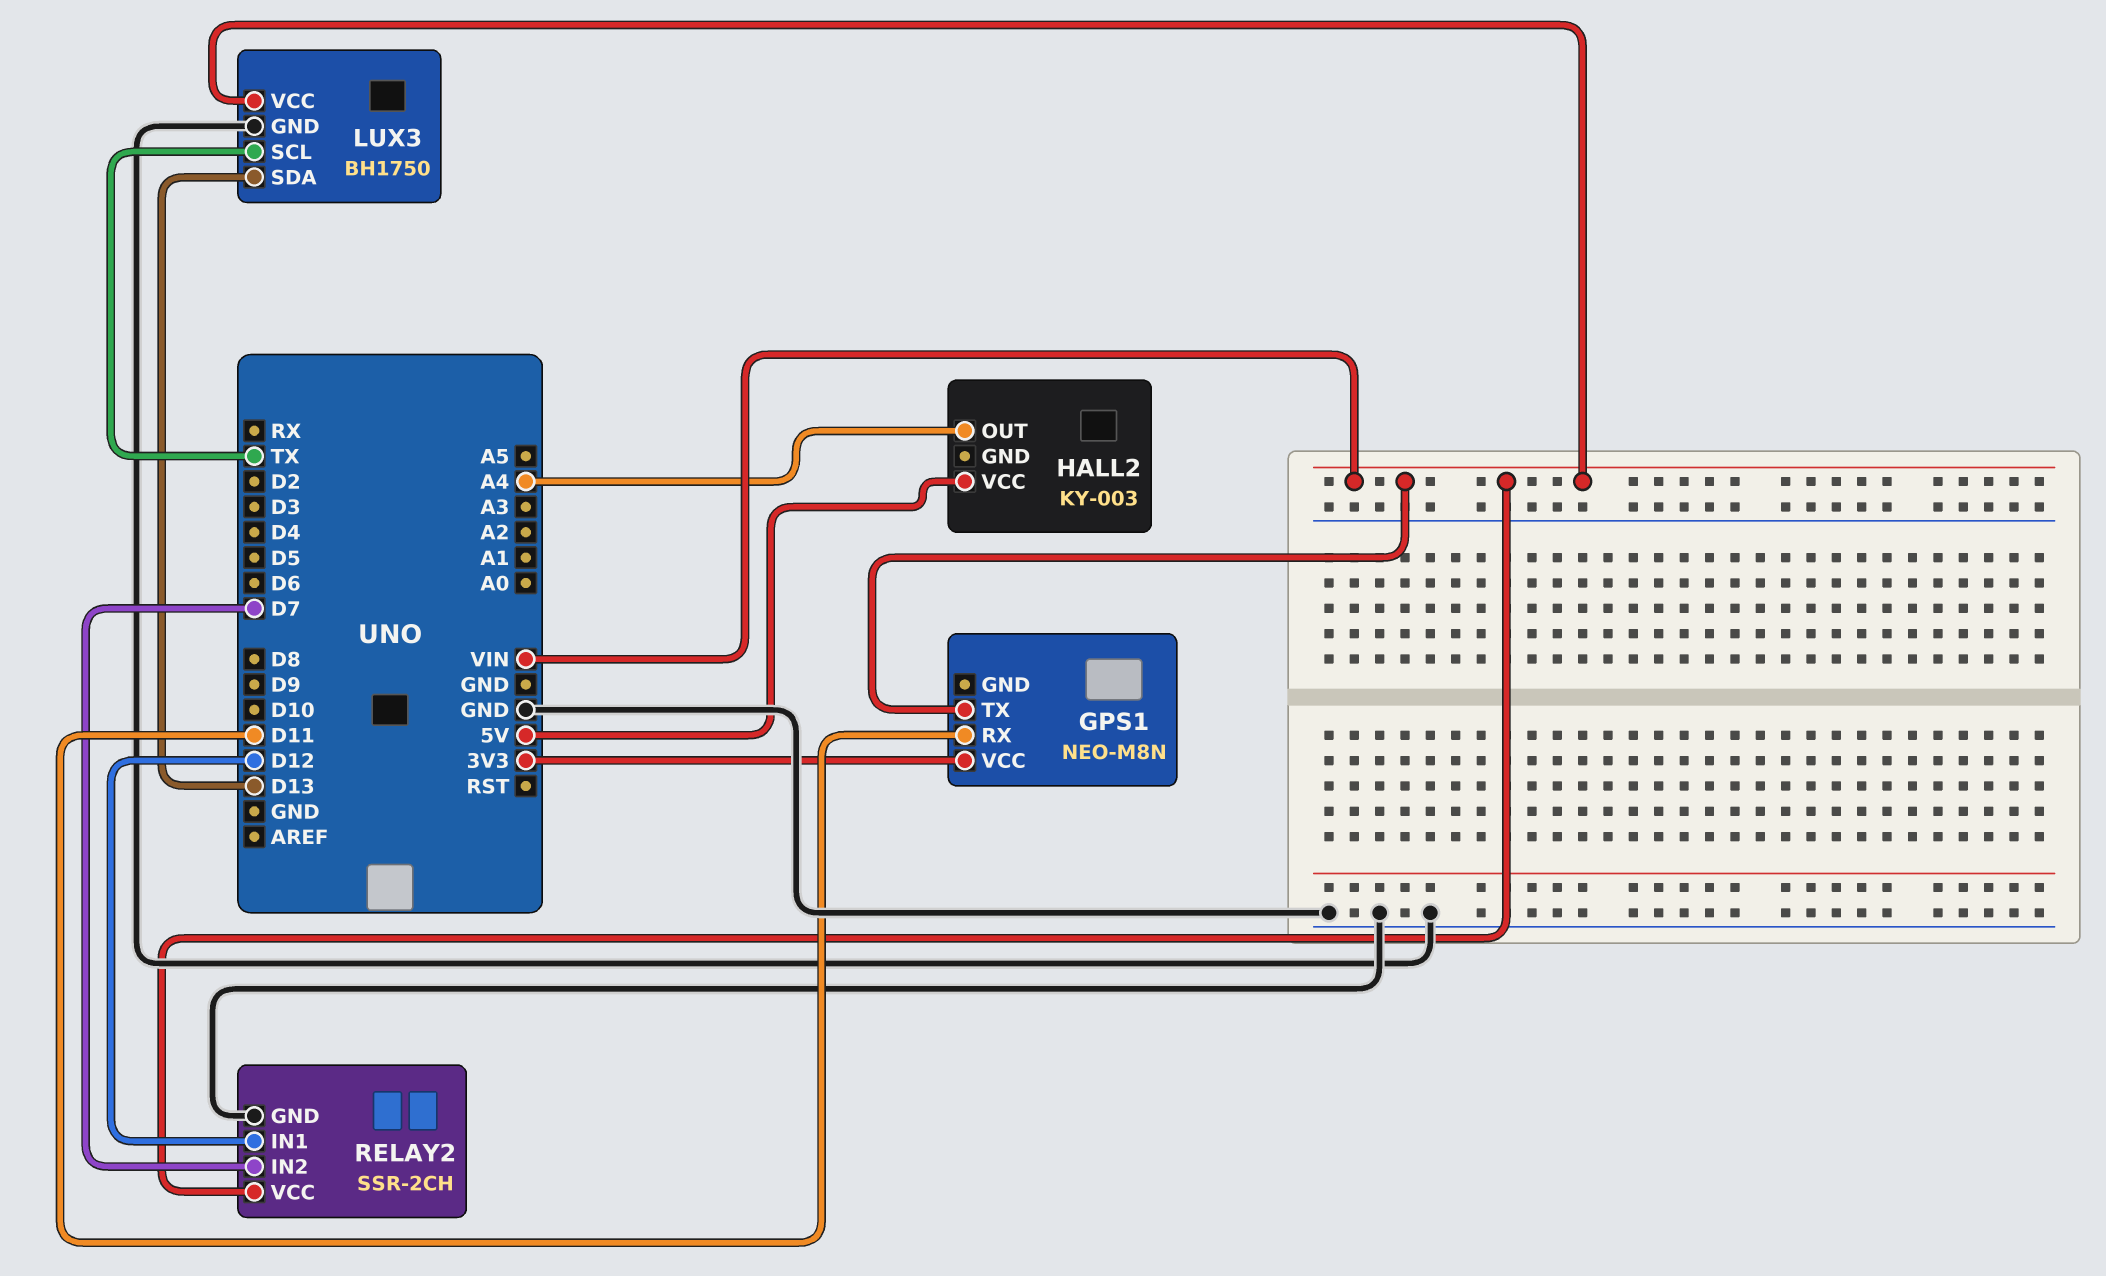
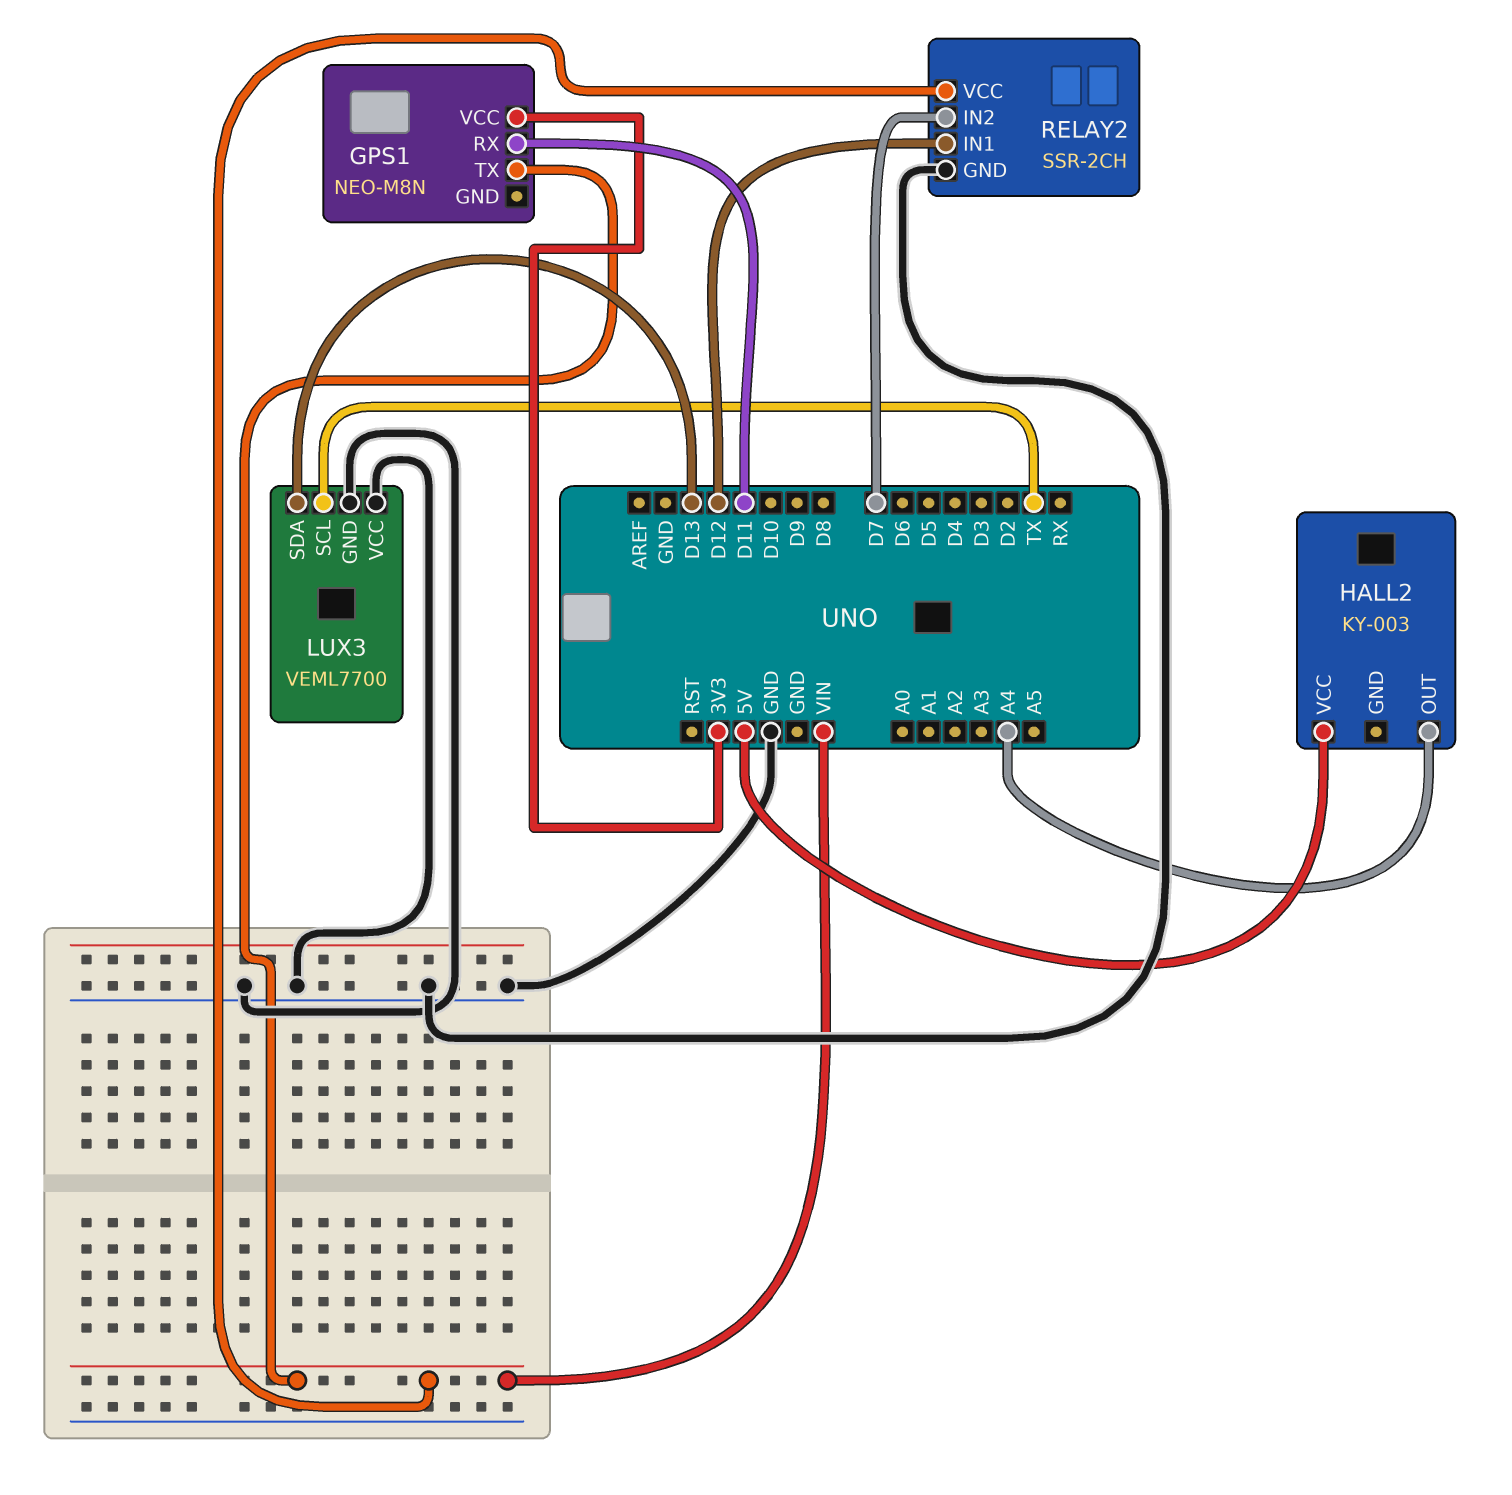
LUX3: BH1750 -> VEML7700
LUX3 pin VCC: VIN -> GND

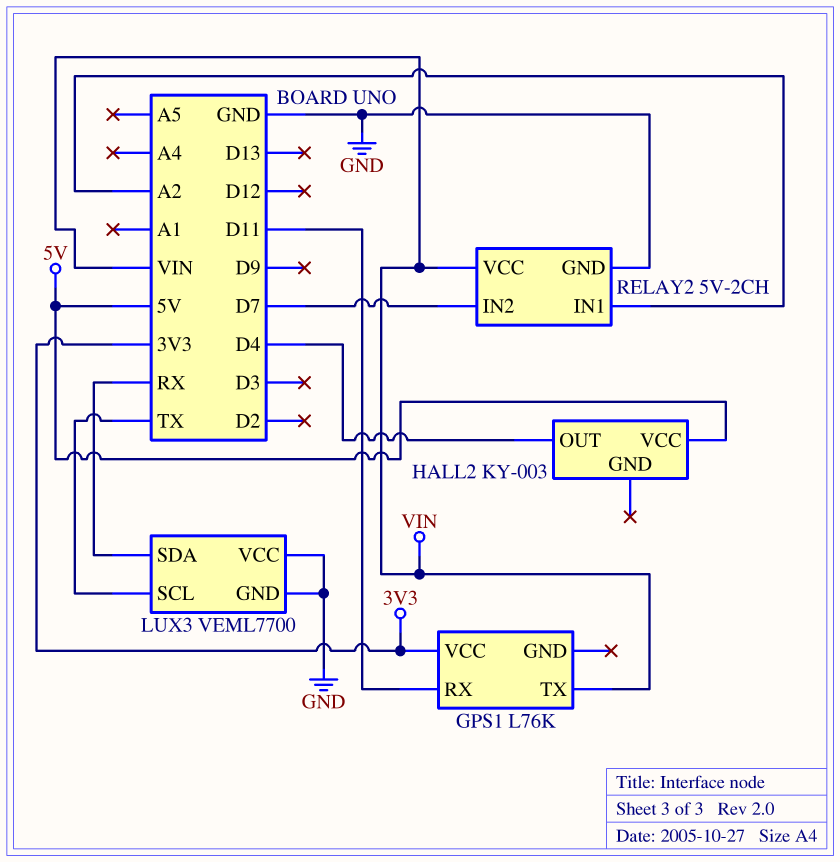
GPS1: NEO-M8N -> L76K
HALL2 pin OUT: A4 -> D4
LUX3 pin SDA: D13 -> RX
RELAY2: SSR-2CH -> 5V-2CH
RELAY2 pin IN1: D12 -> A2

